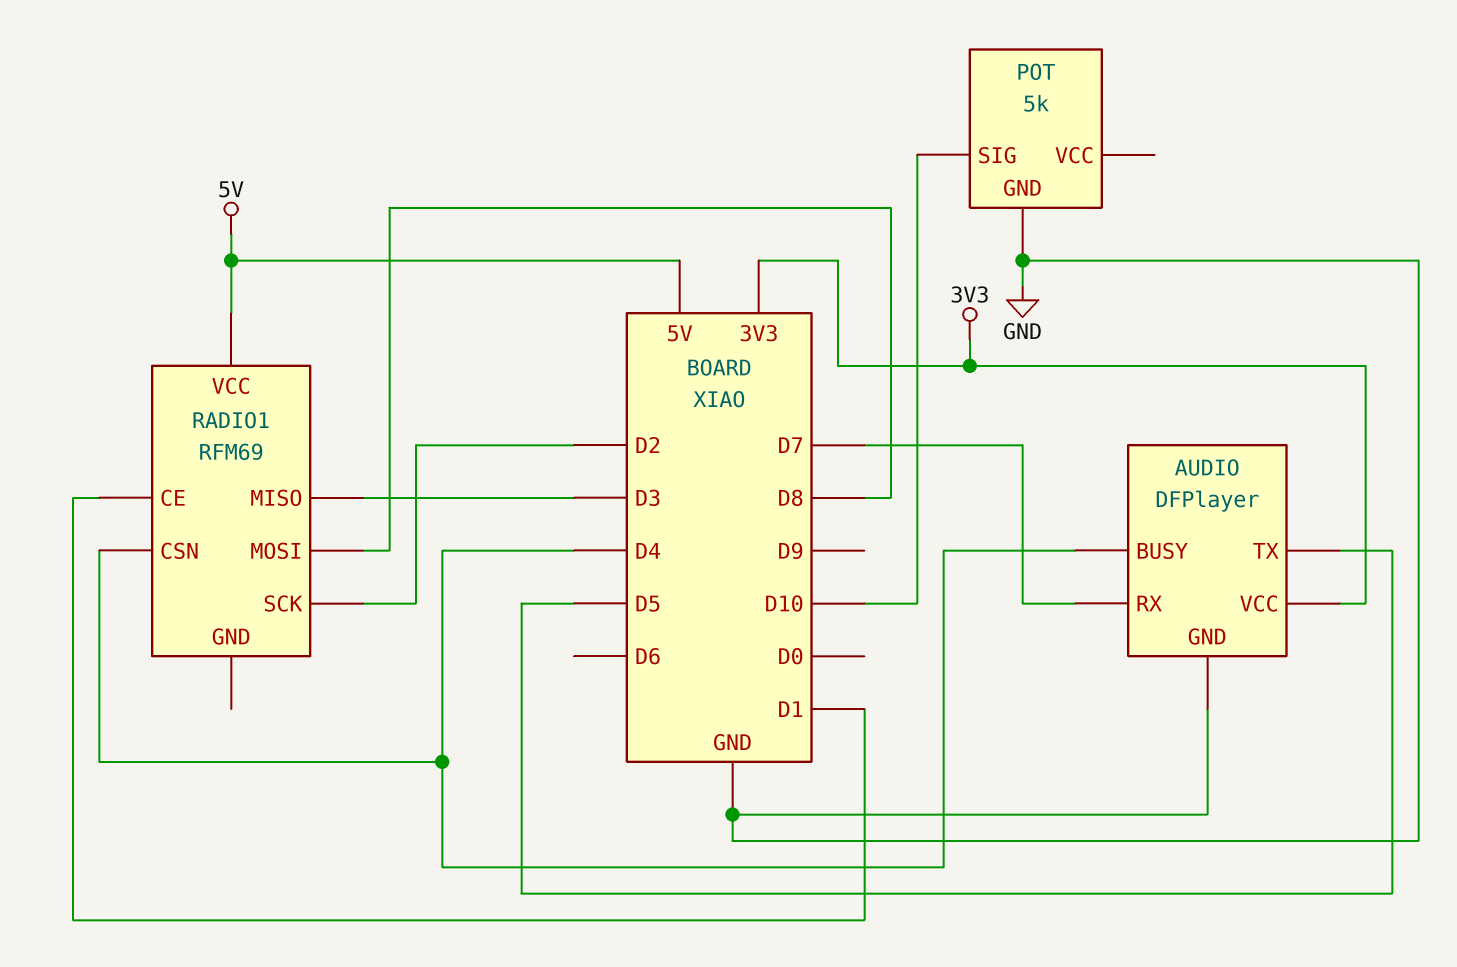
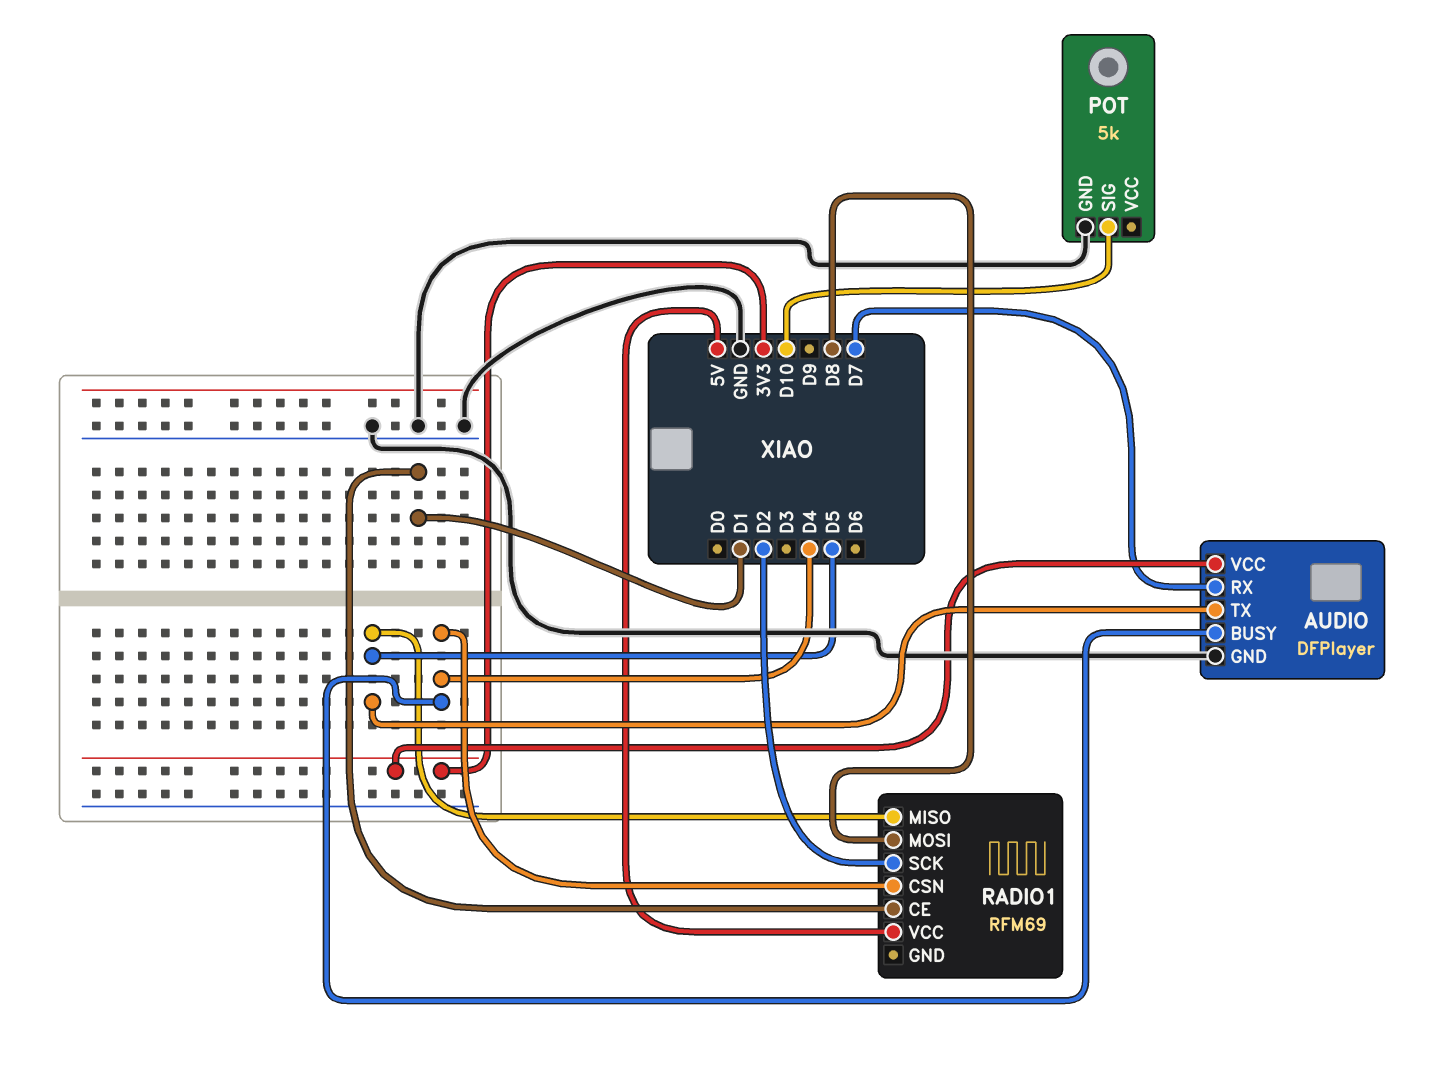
RADIO1 pin MISO: D3 -> D5

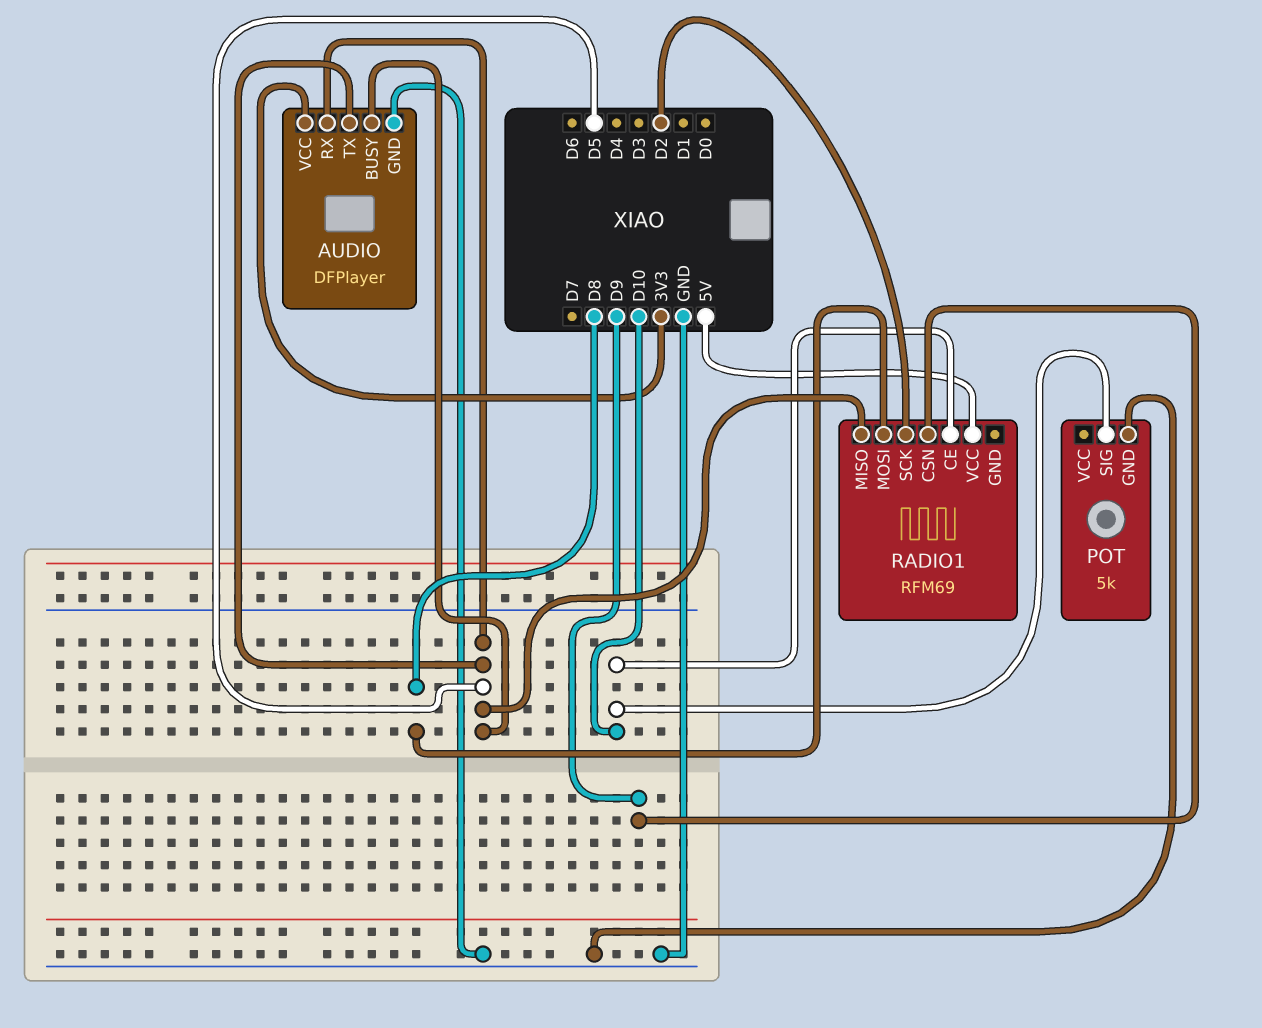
AUDIO pin BUSY: D4 -> D5
AUDIO pin RX: D7 -> D5
RADIO1 pin CE: D1 -> D10
RADIO1 pin CSN: D4 -> D9

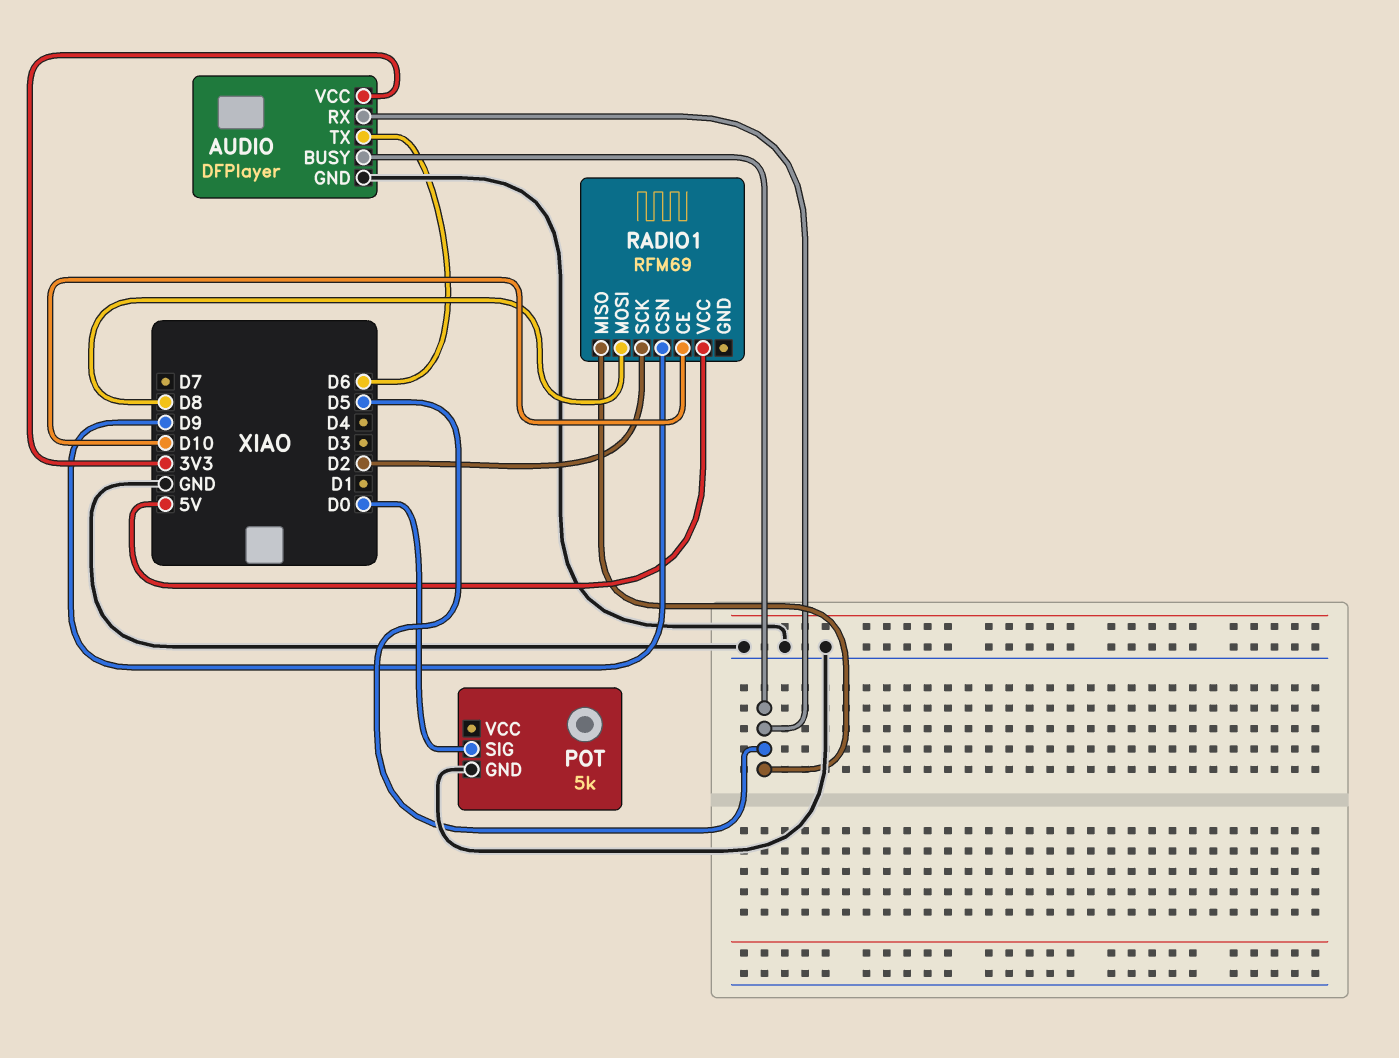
AUDIO pin TX: D5 -> D6
POT pin SIG: D10 -> D0

